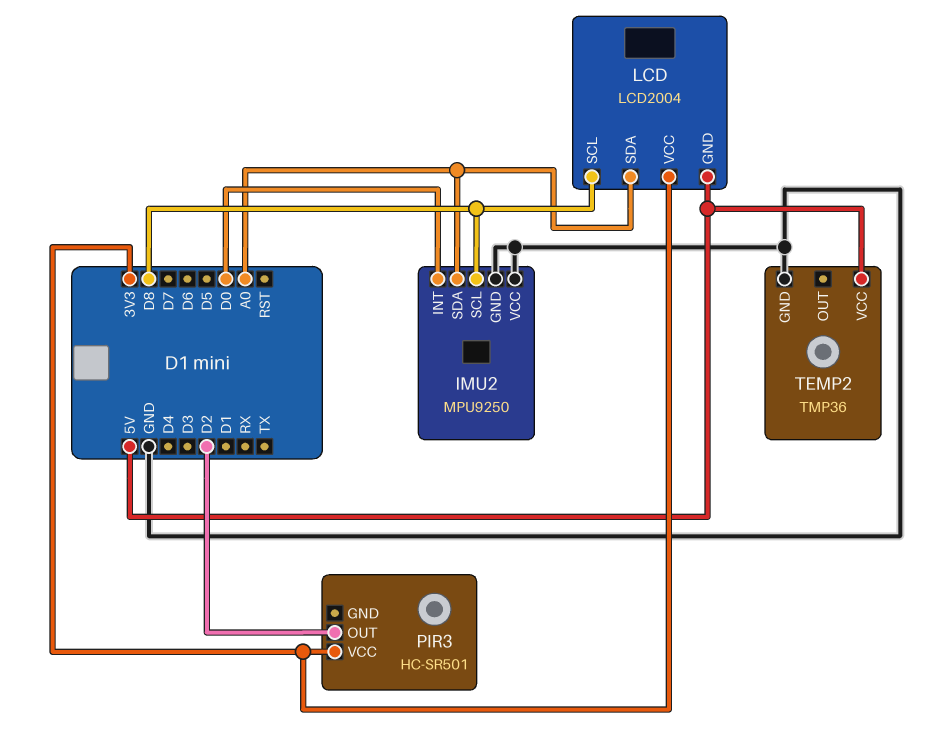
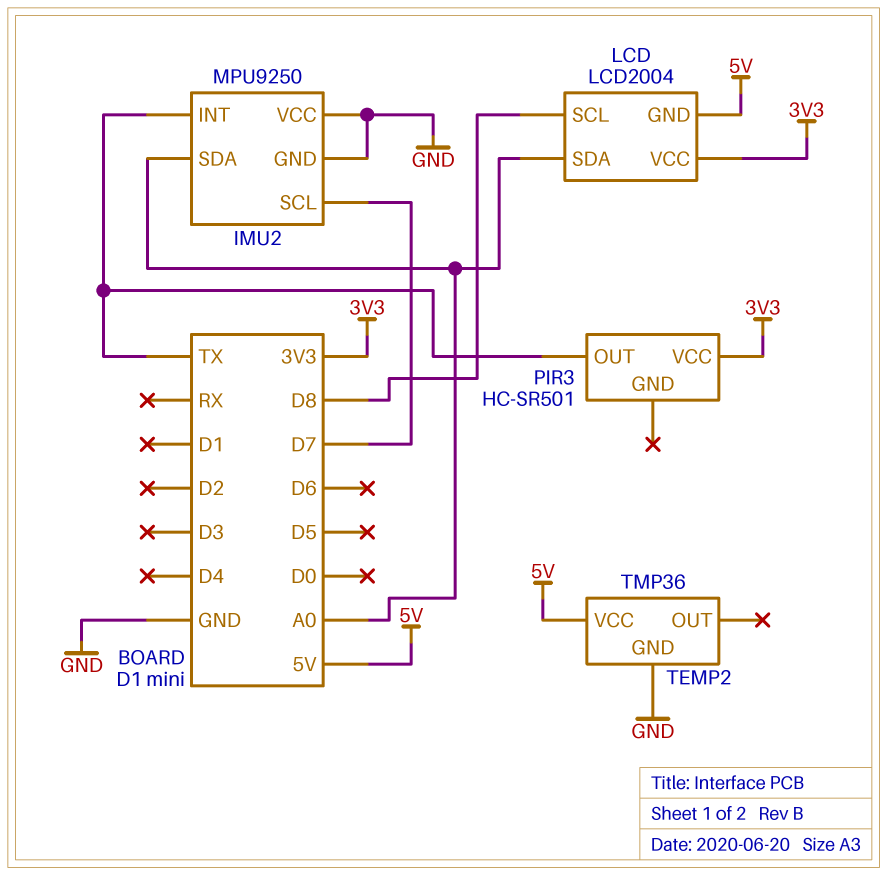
IMU2 pin INT: D0 -> TX
IMU2 pin SCL: D8 -> D7
PIR3 pin OUT: D2 -> TX

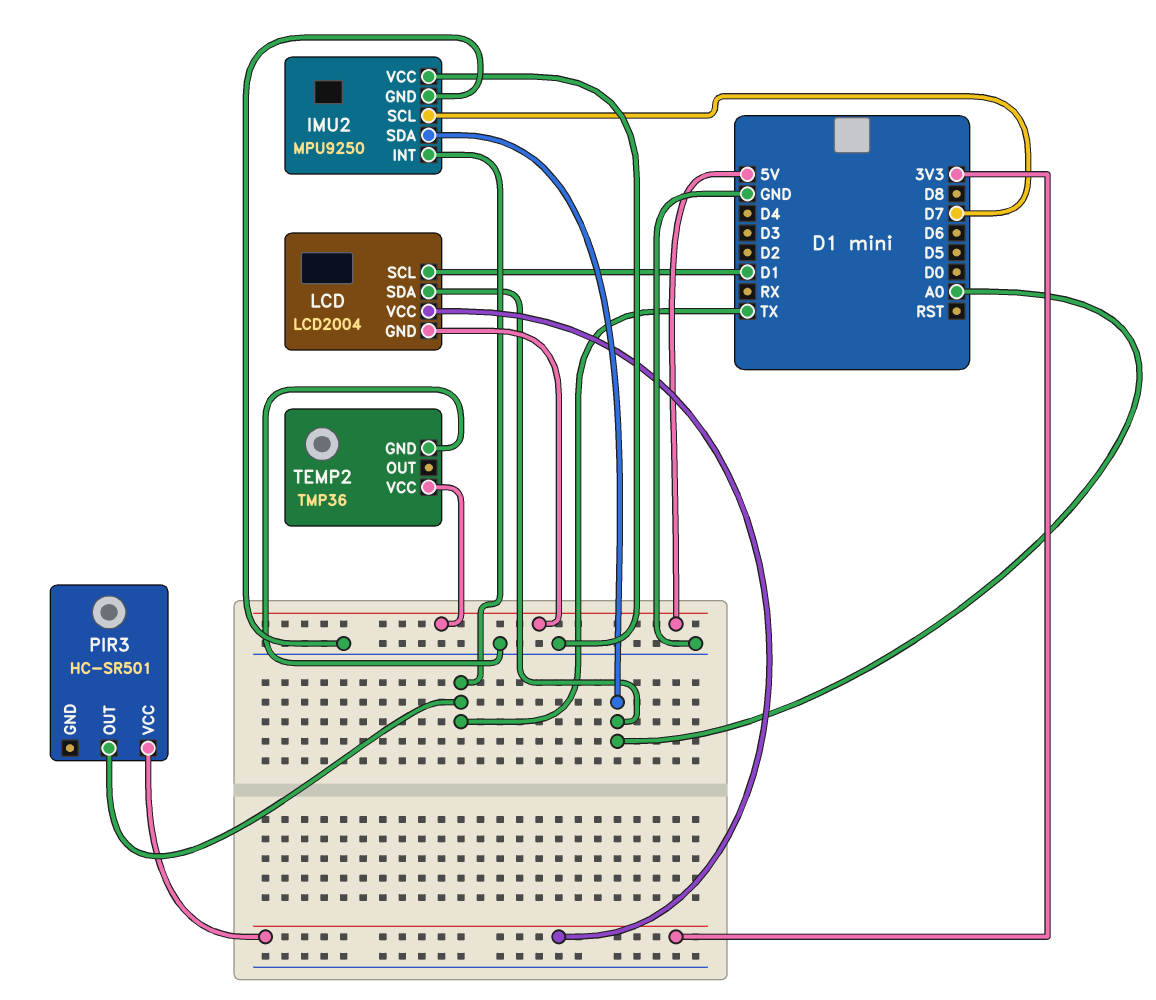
LCD pin SCL: D8 -> D1

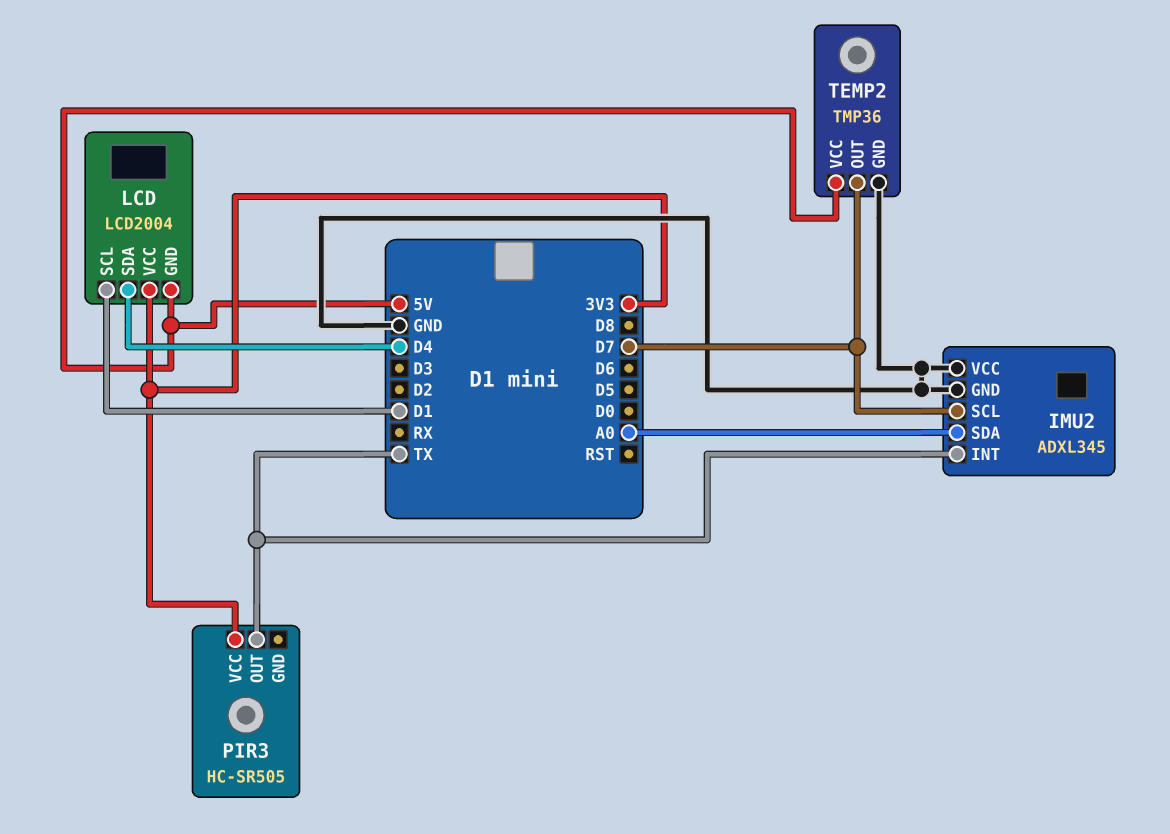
IMU2: MPU9250 -> ADXL345
LCD pin SDA: A0 -> D4
PIR3: HC-SR501 -> HC-SR505
TEMP2 pin OUT: none -> D7

